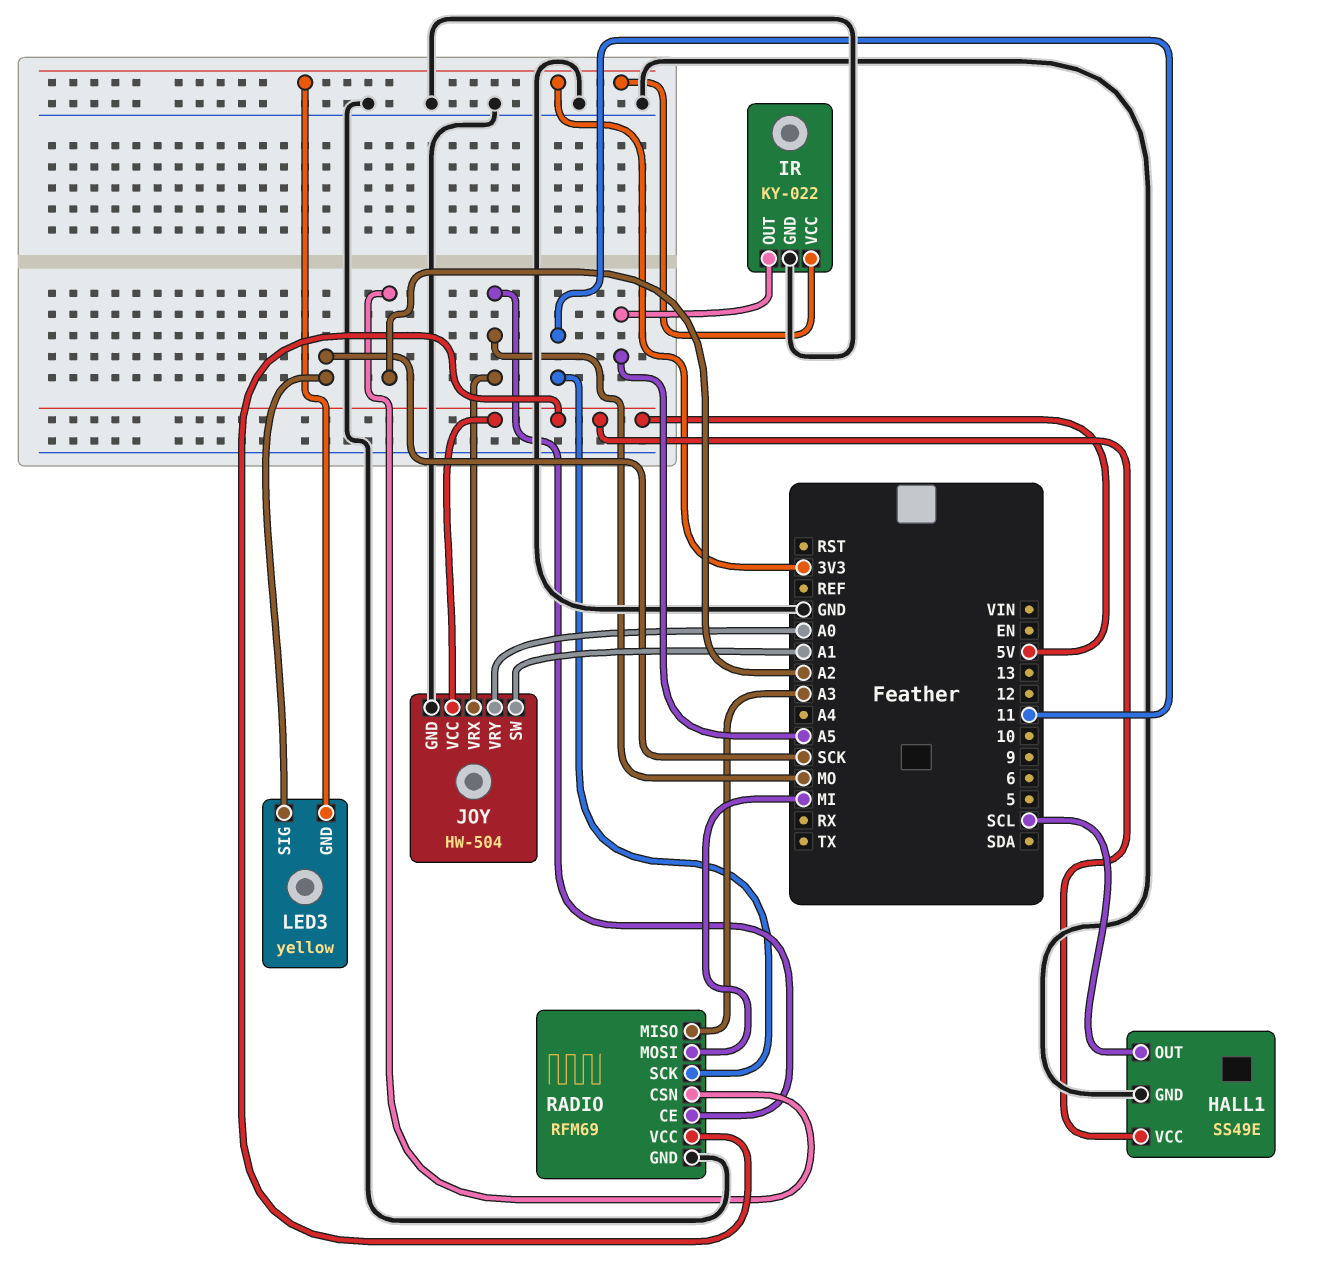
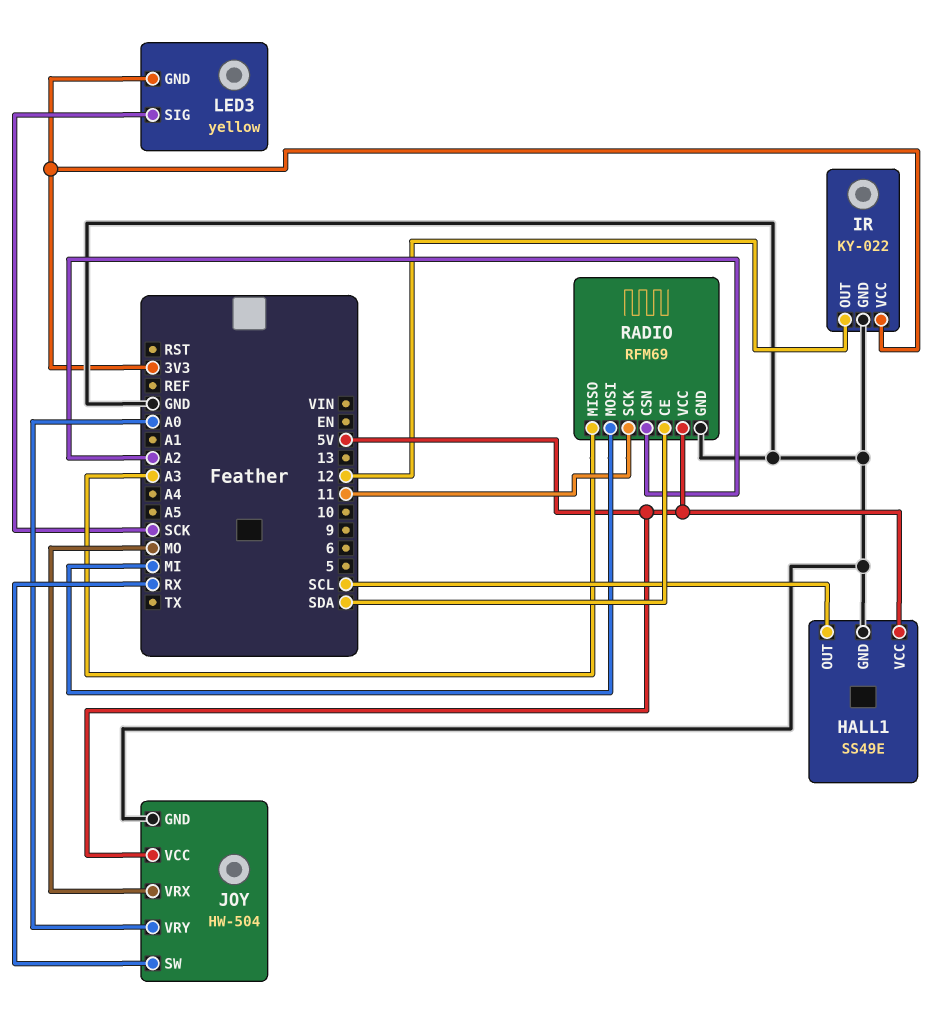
IR pin OUT: A5 -> 12
JOY pin SW: A1 -> RX
RADIO pin CE: MO -> SDA

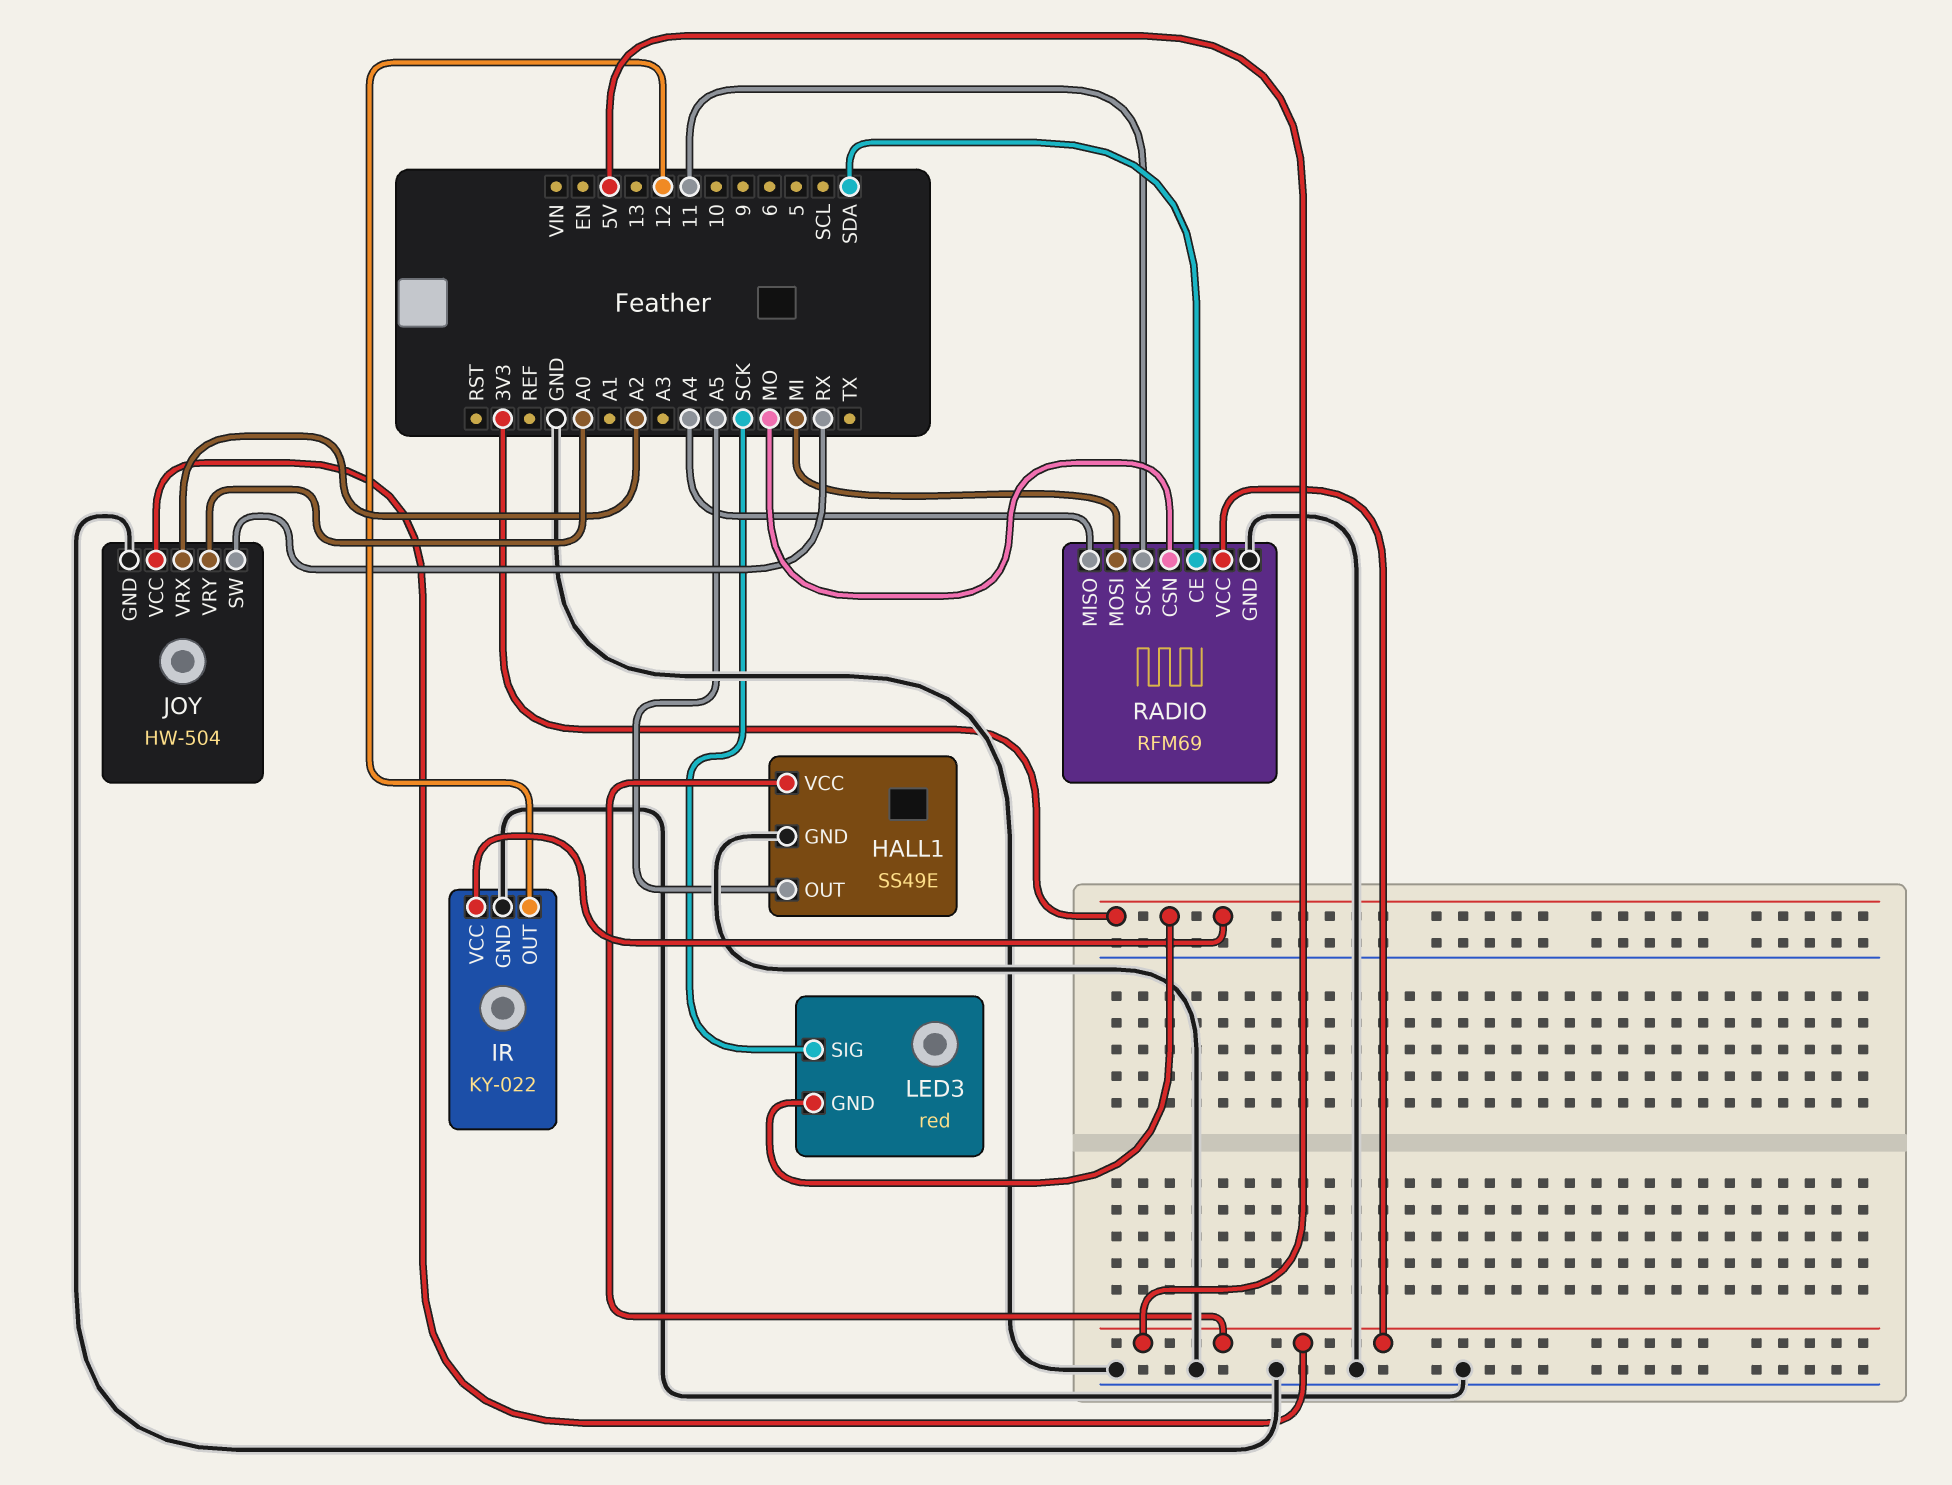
HALL1 pin OUT: SCL -> A5
JOY pin VRX: MO -> A2
LED3: yellow -> red
RADIO pin CSN: A2 -> MO
RADIO pin MISO: A3 -> A4

